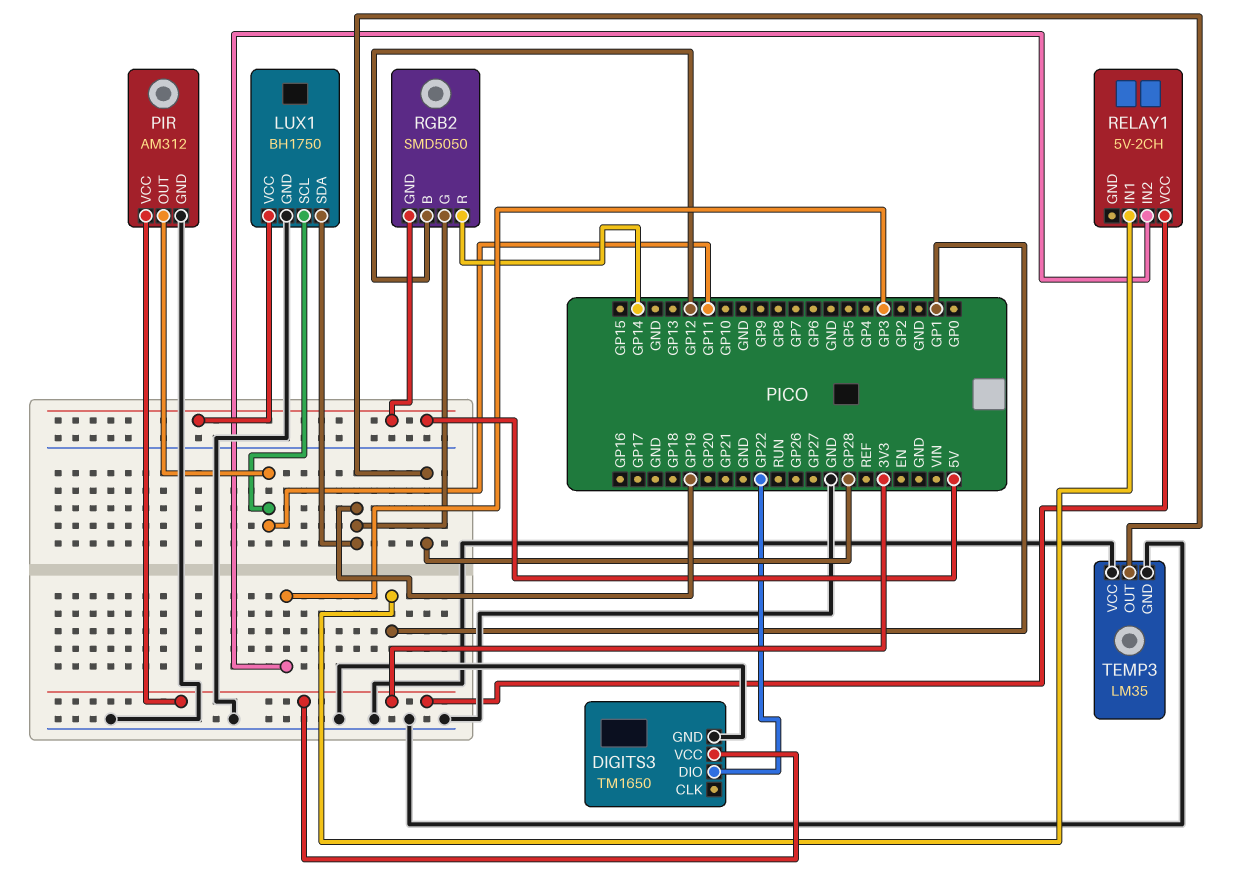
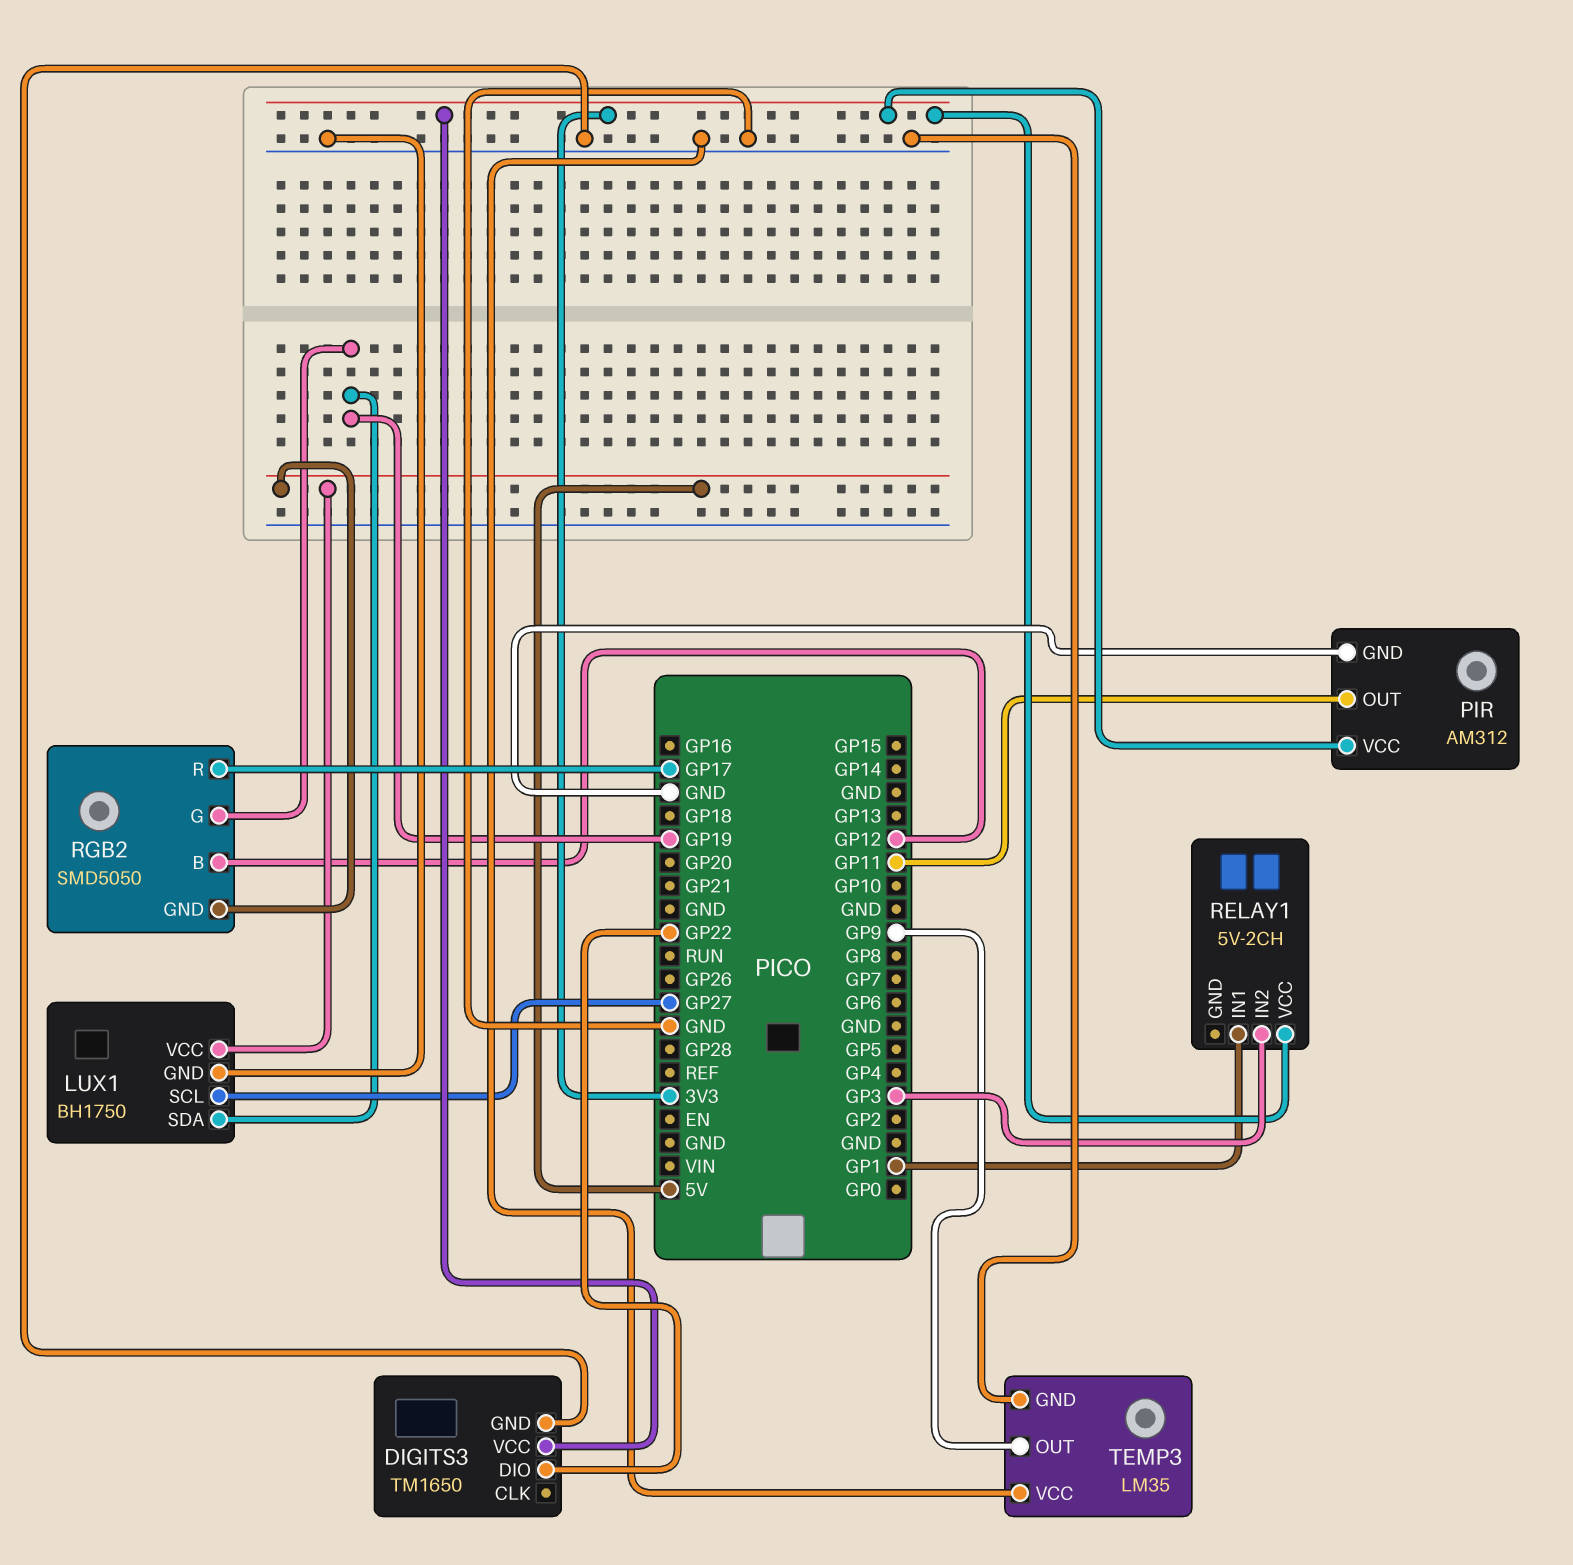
LUX1 pin SCL: GP11 -> GP27
RGB2 pin R: GP14 -> GP17
TEMP3 pin OUT: GP28 -> GP9

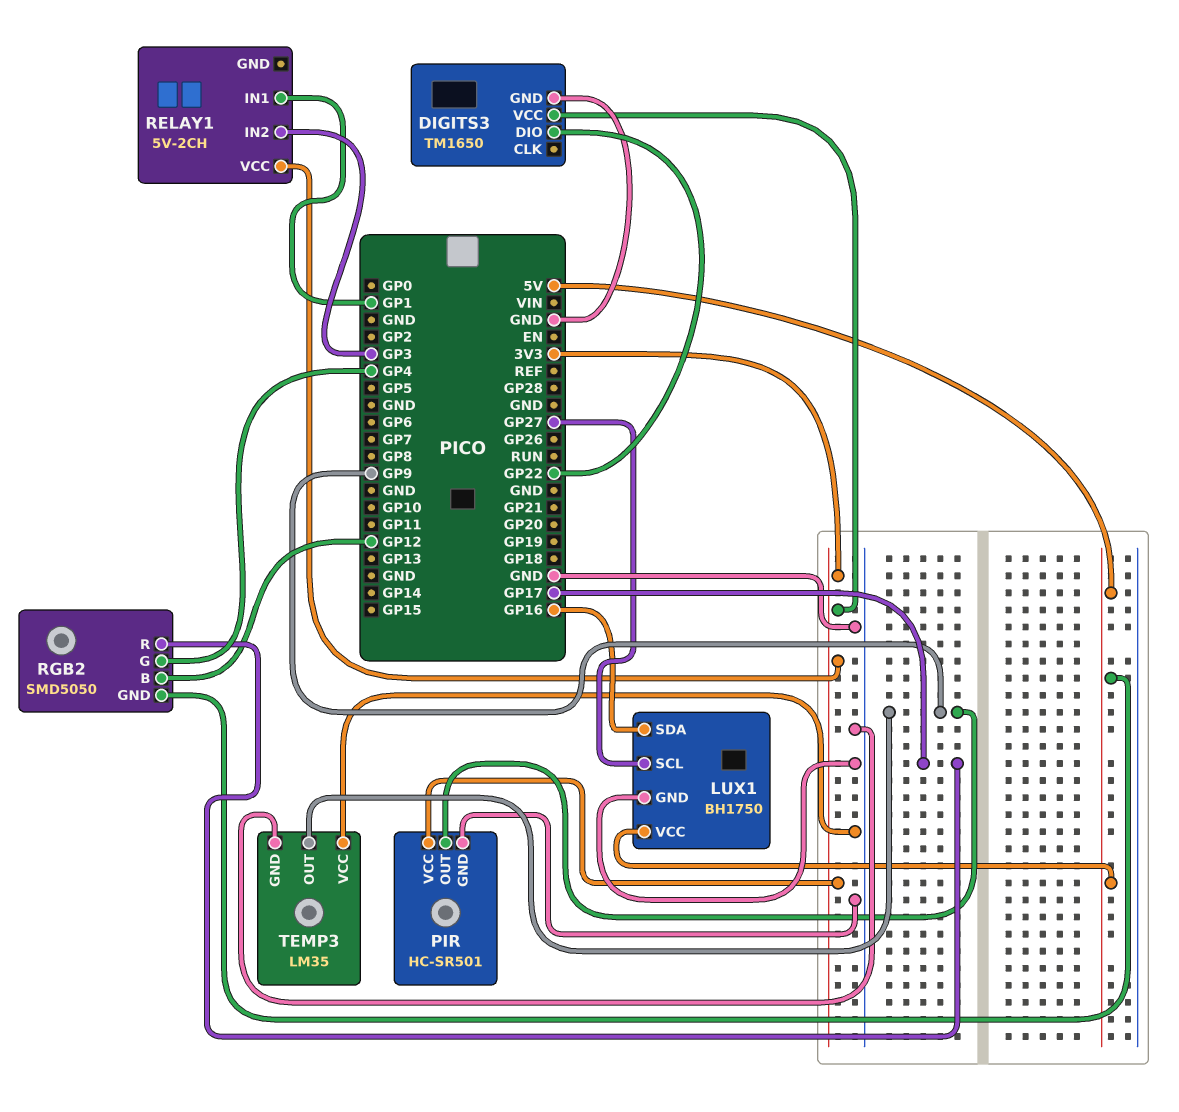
LUX1 pin SDA: GP19 -> GP16
PIR: AM312 -> HC-SR501
PIR pin OUT: GP11 -> GP9
RGB2 pin G: GP19 -> GP4

